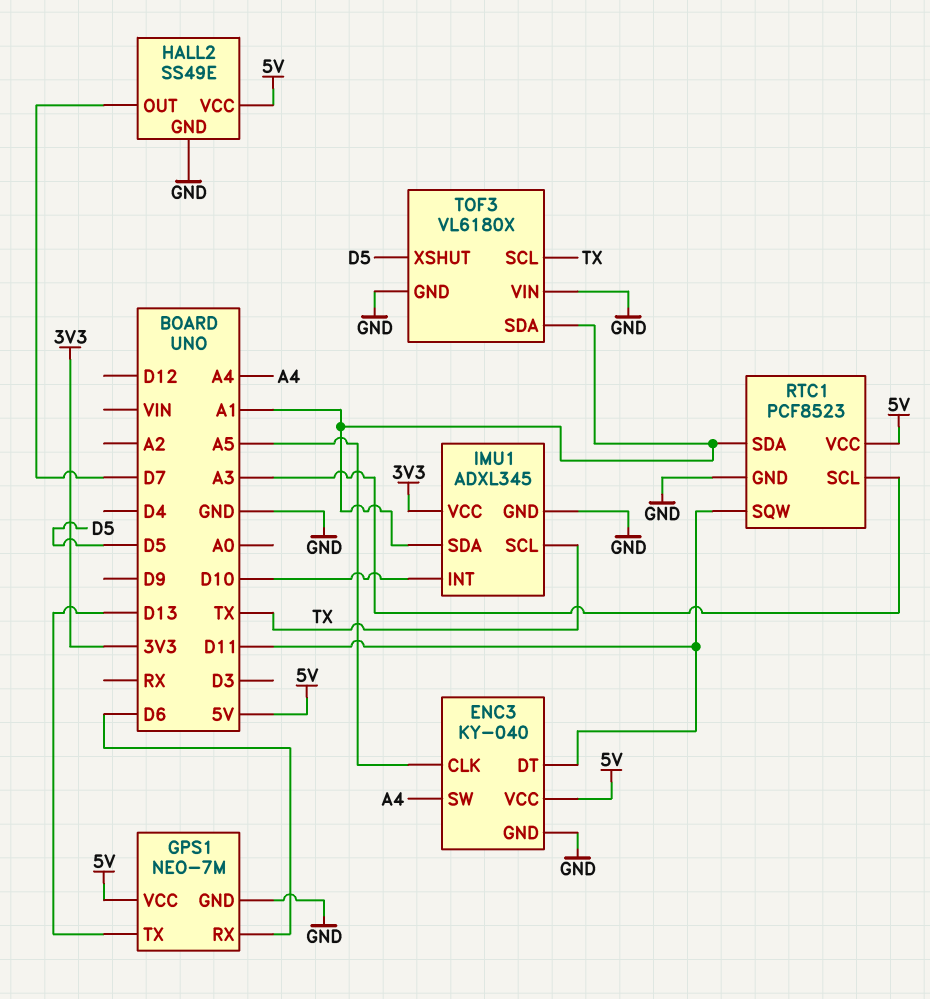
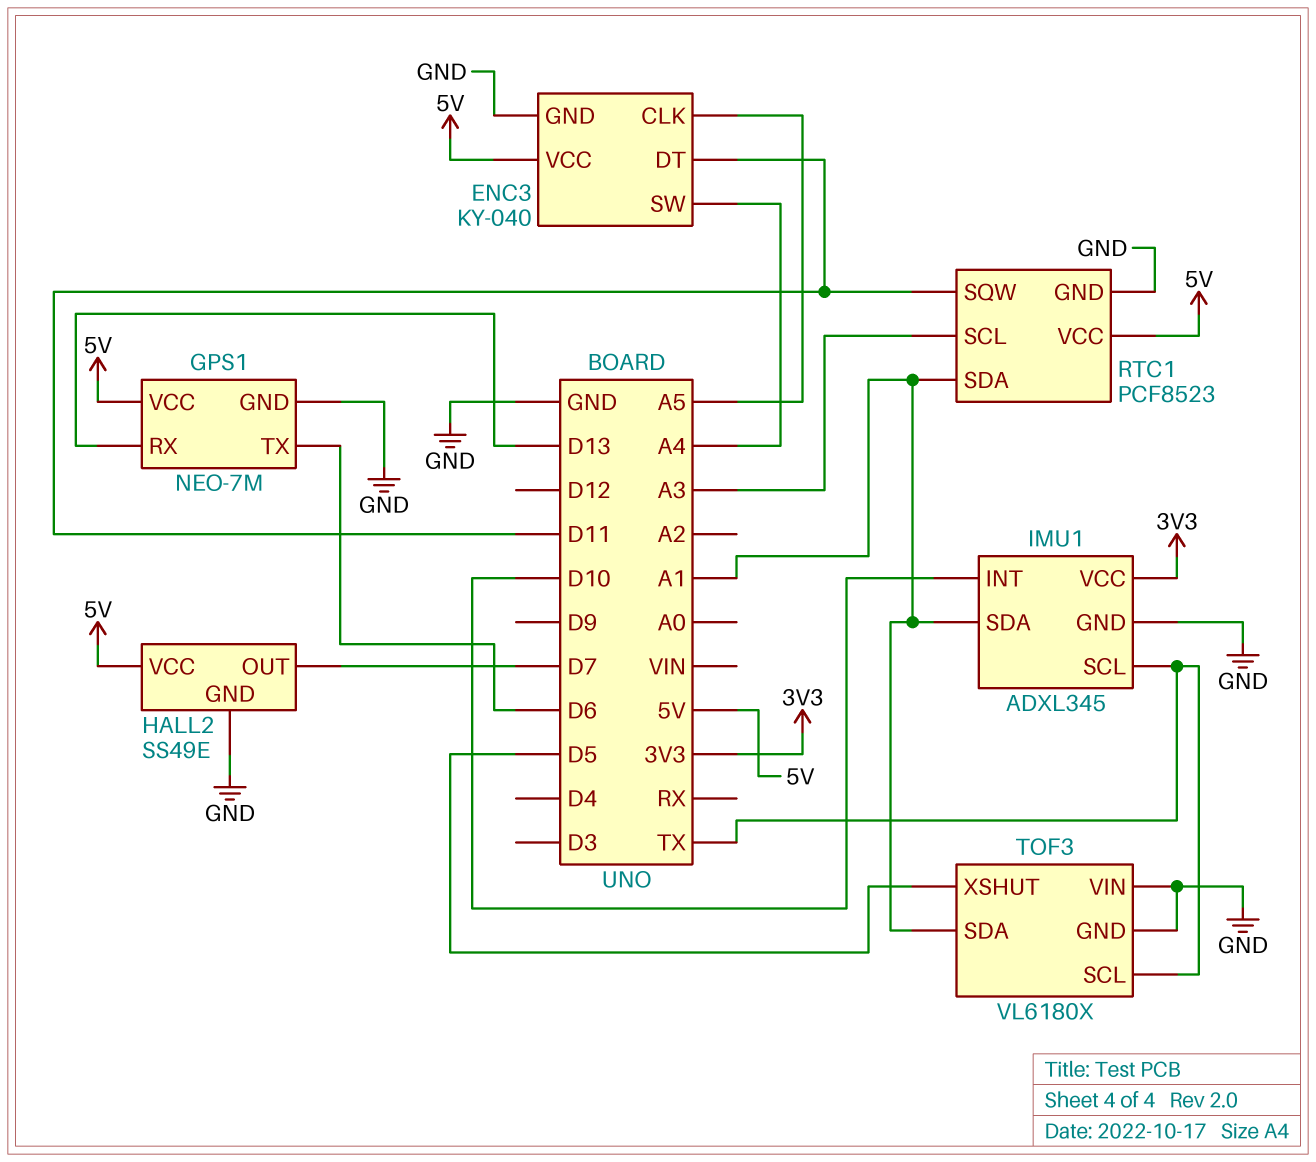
GPS1 pin RX: D6 -> D13
GPS1 pin TX: D13 -> D6

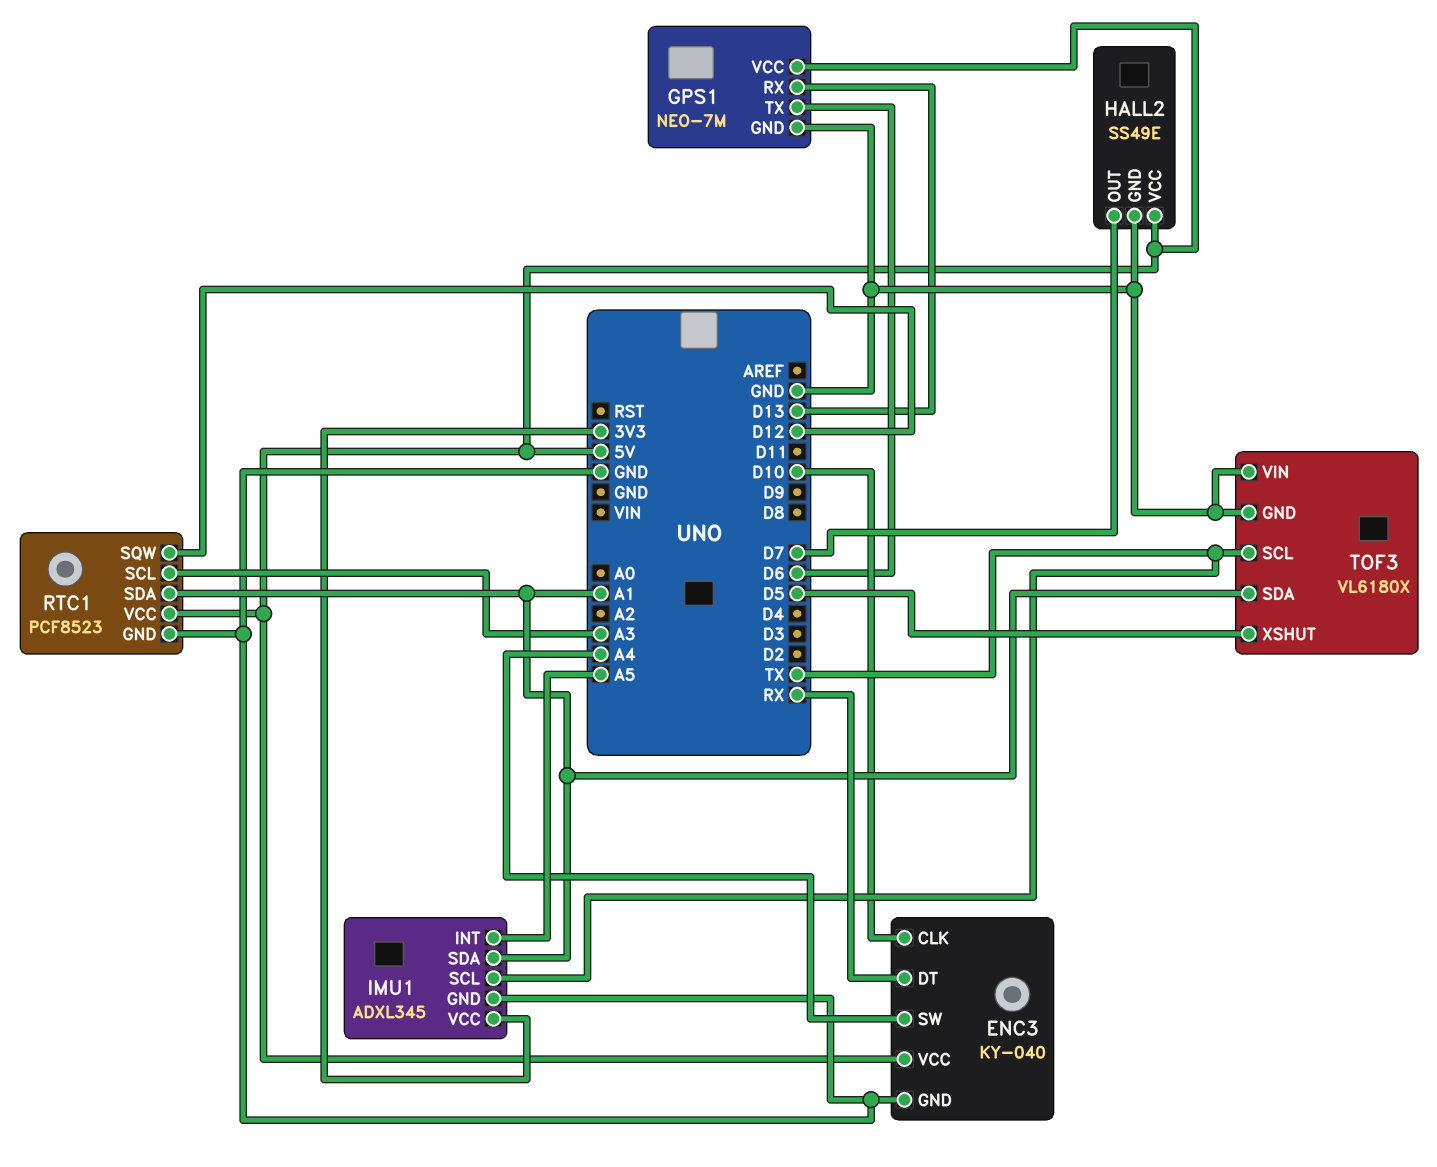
ENC3 pin CLK: A5 -> D10
ENC3 pin DT: D11 -> RX
IMU1 pin INT: D10 -> A5
RTC1 pin SQW: D11 -> D12

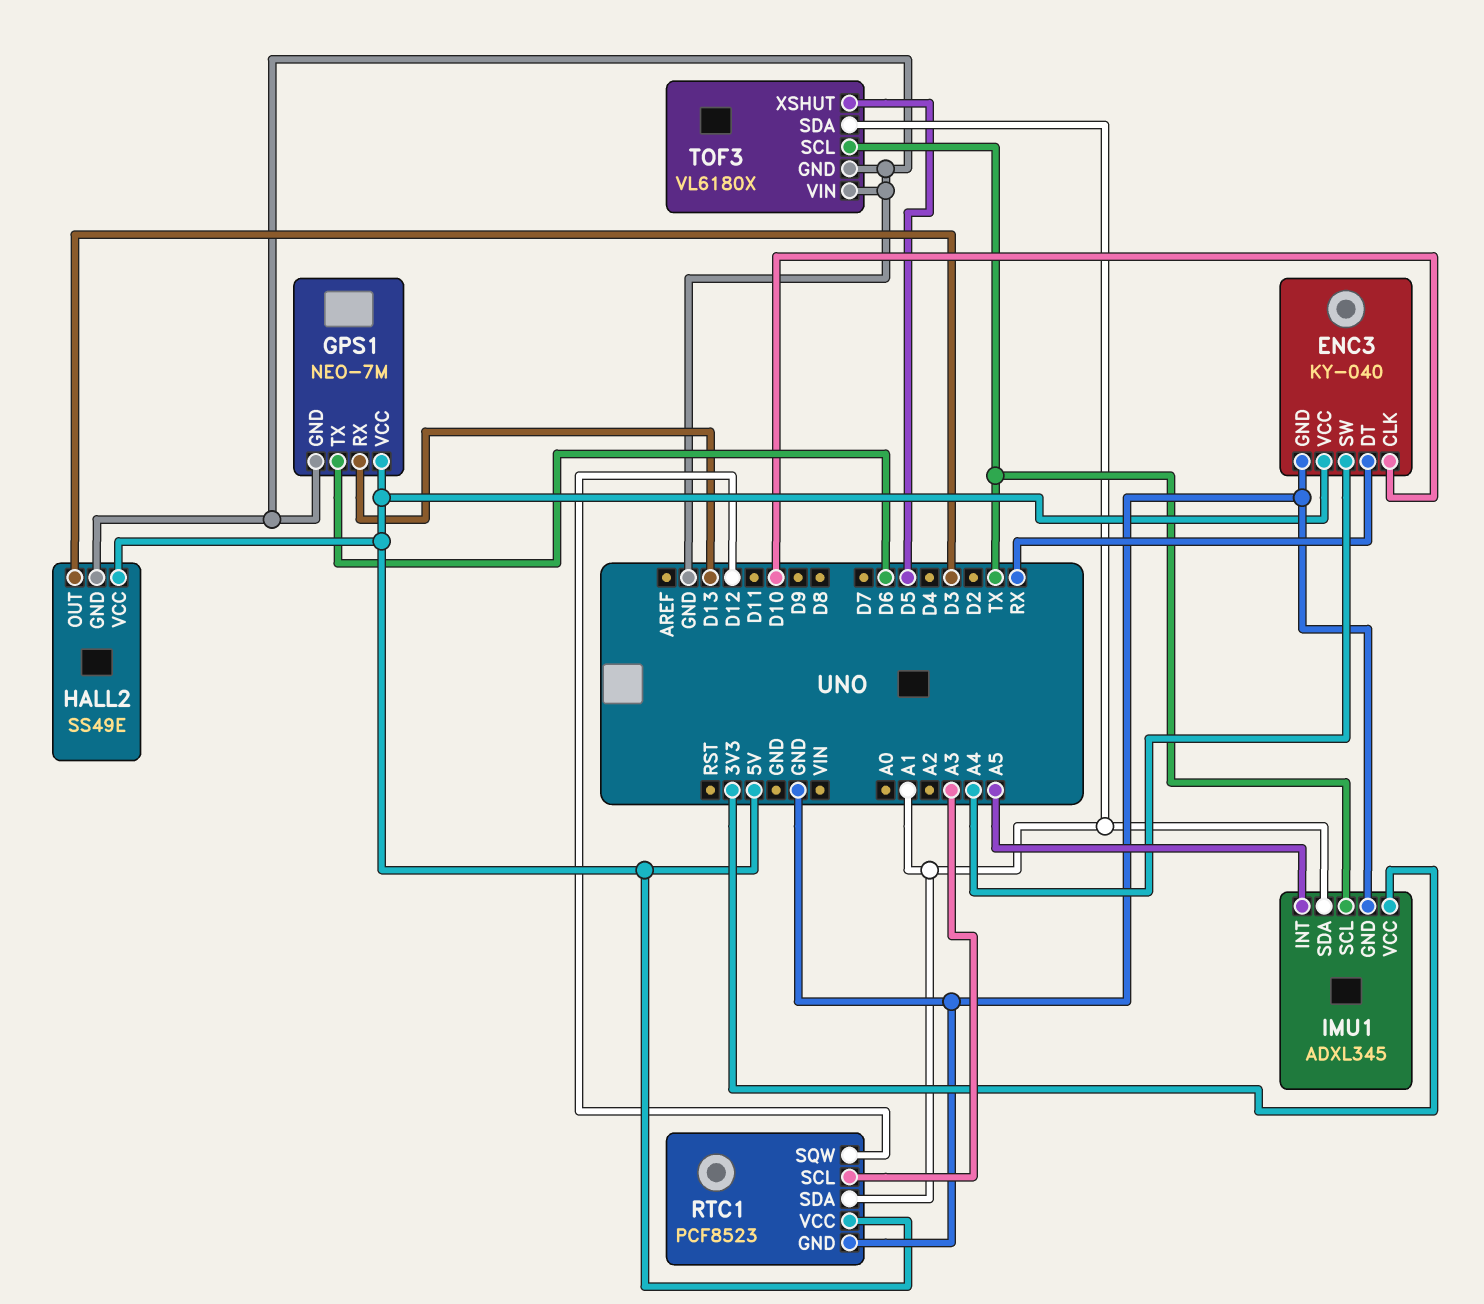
HALL2 pin OUT: D7 -> D3

